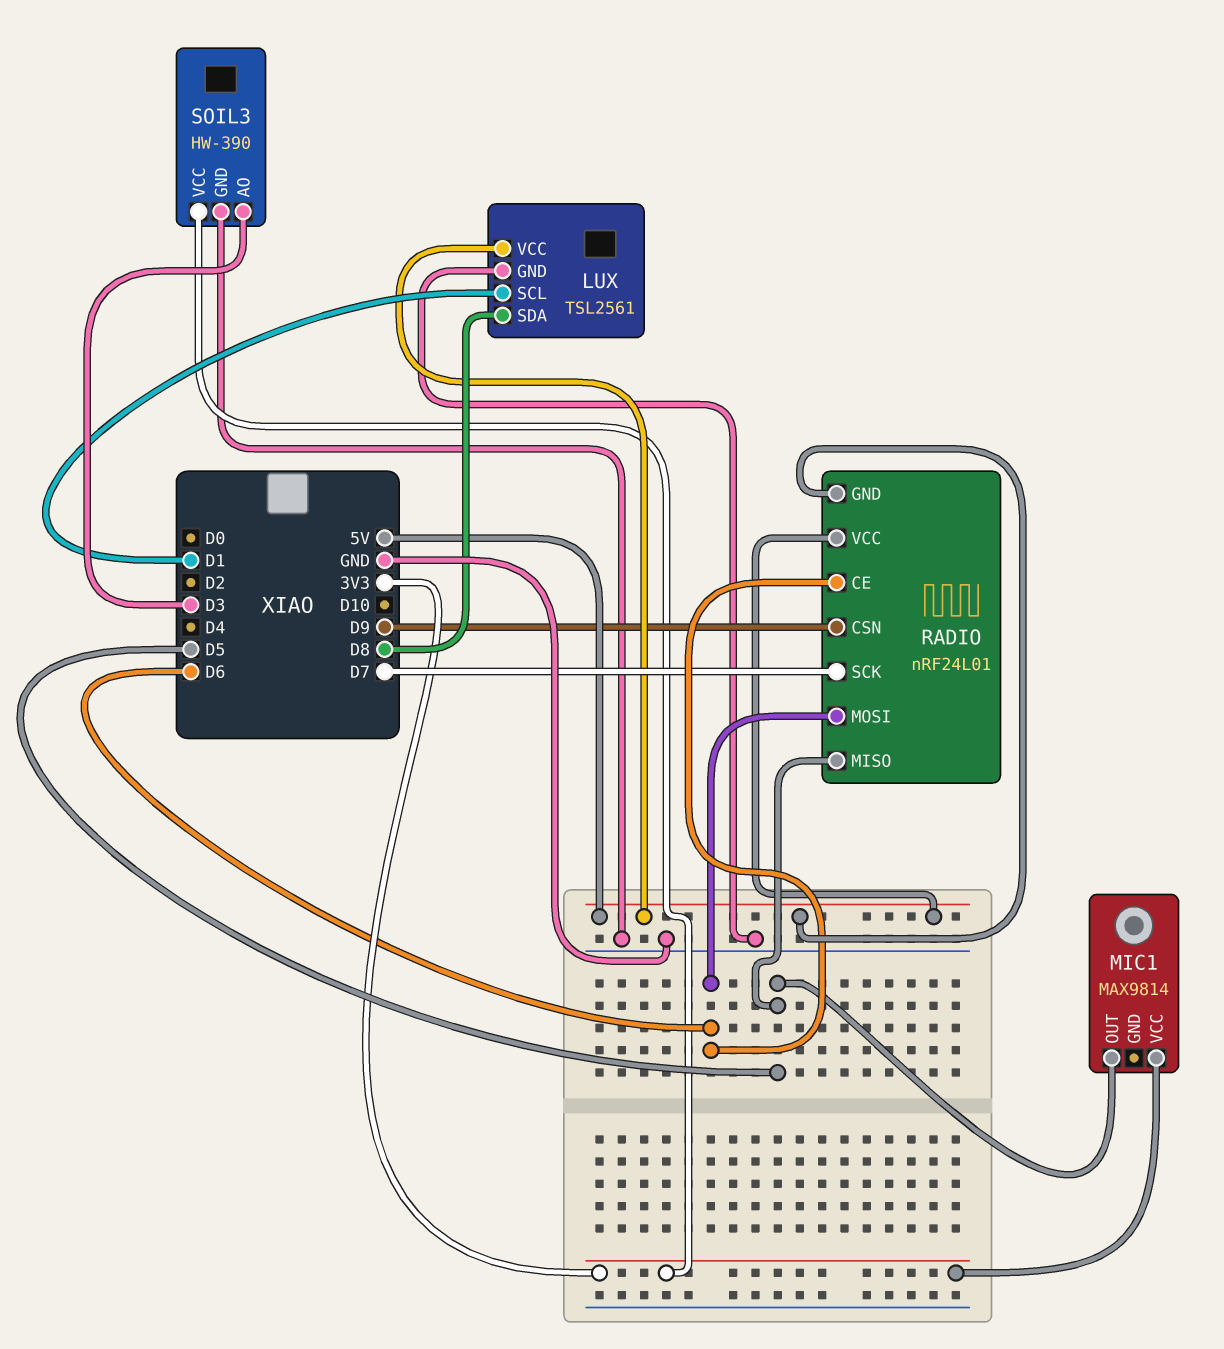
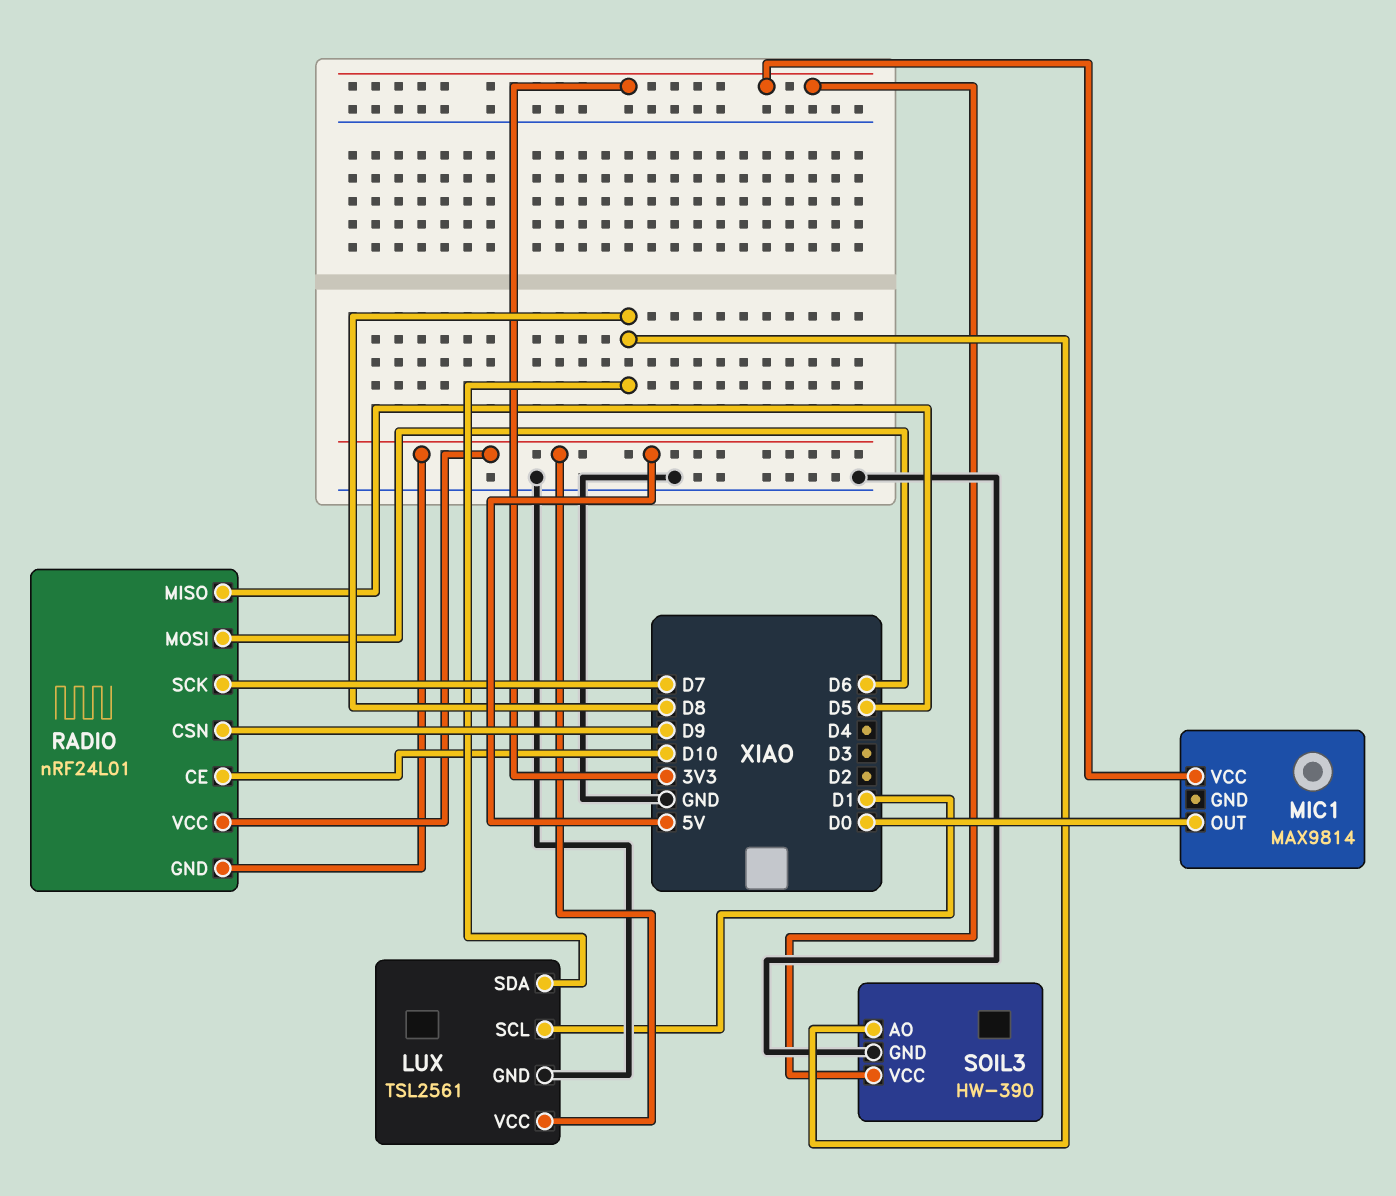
MIC1 pin OUT: D5 -> D0
RADIO pin CE: D6 -> D10
SOIL3 pin AO: D3 -> D8

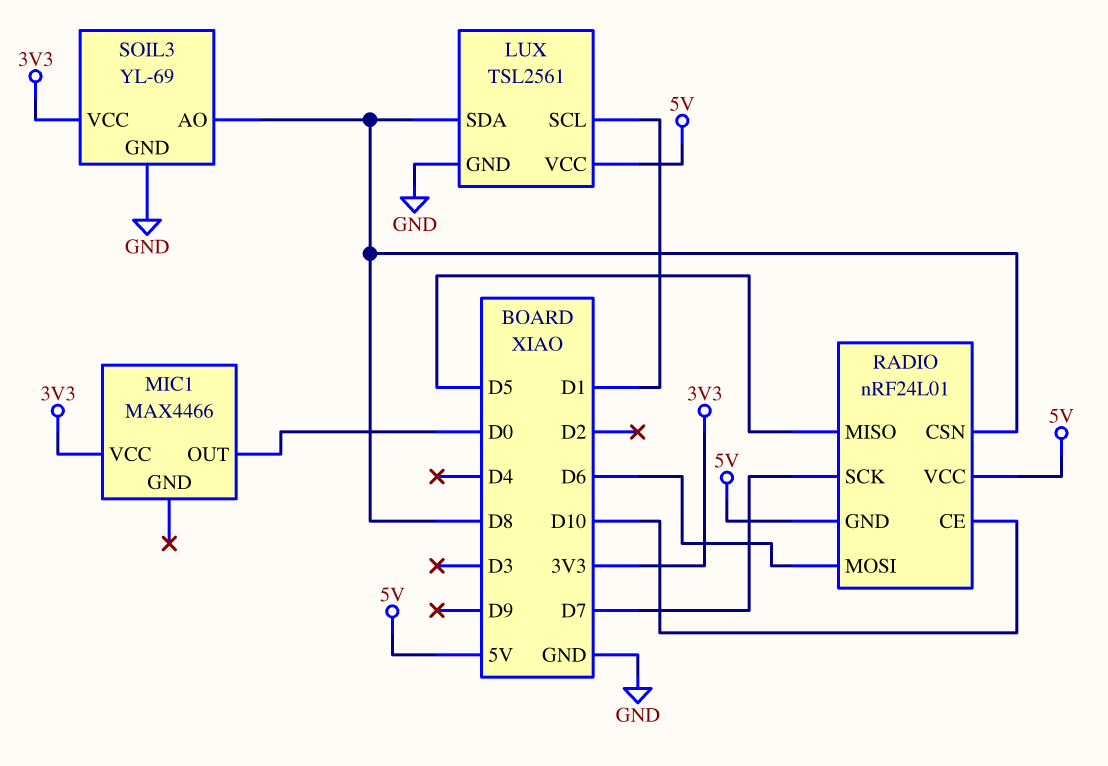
MIC1: MAX9814 -> MAX4466
RADIO pin CSN: D9 -> D8
SOIL3: HW-390 -> YL-69

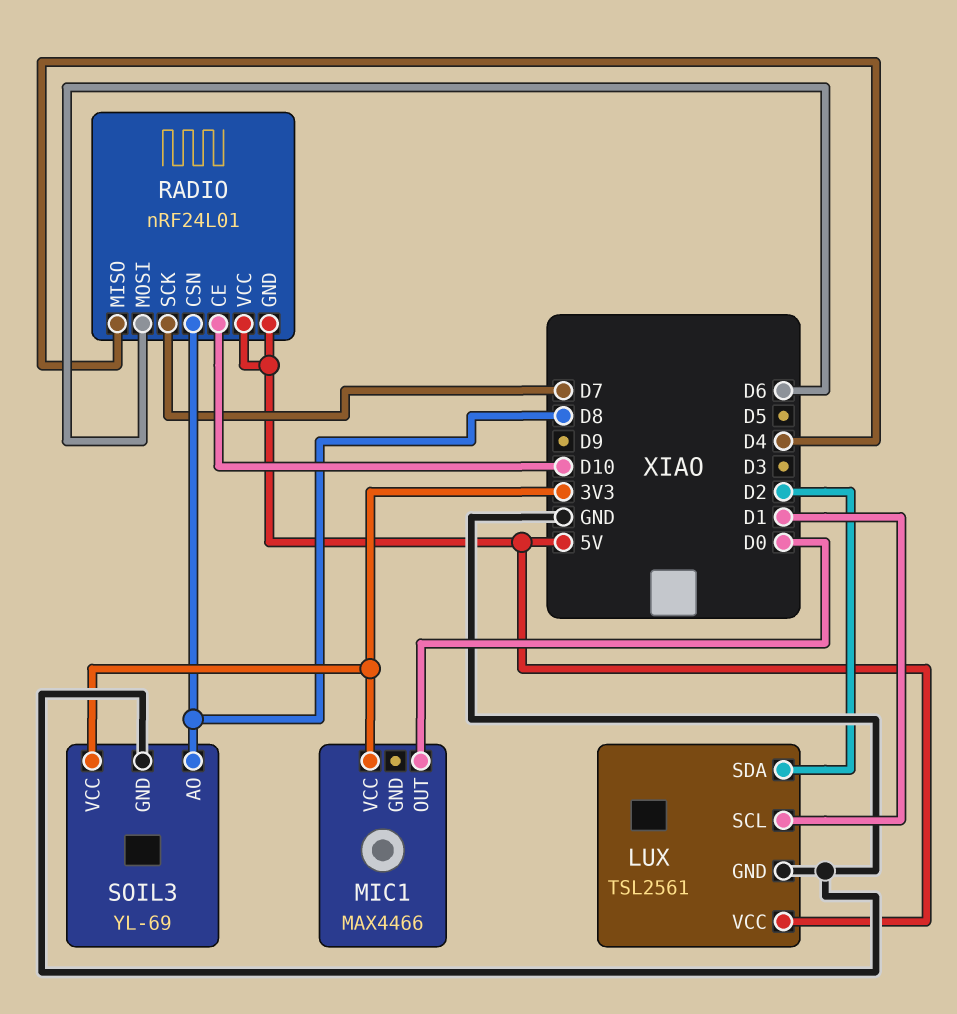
LUX pin SDA: D8 -> D2
RADIO pin MISO: D5 -> D4

